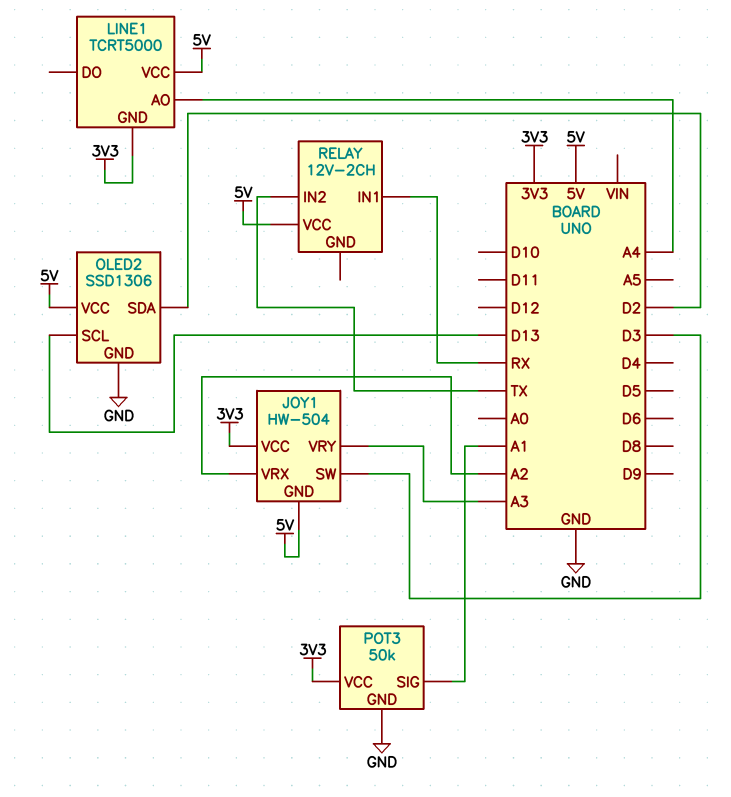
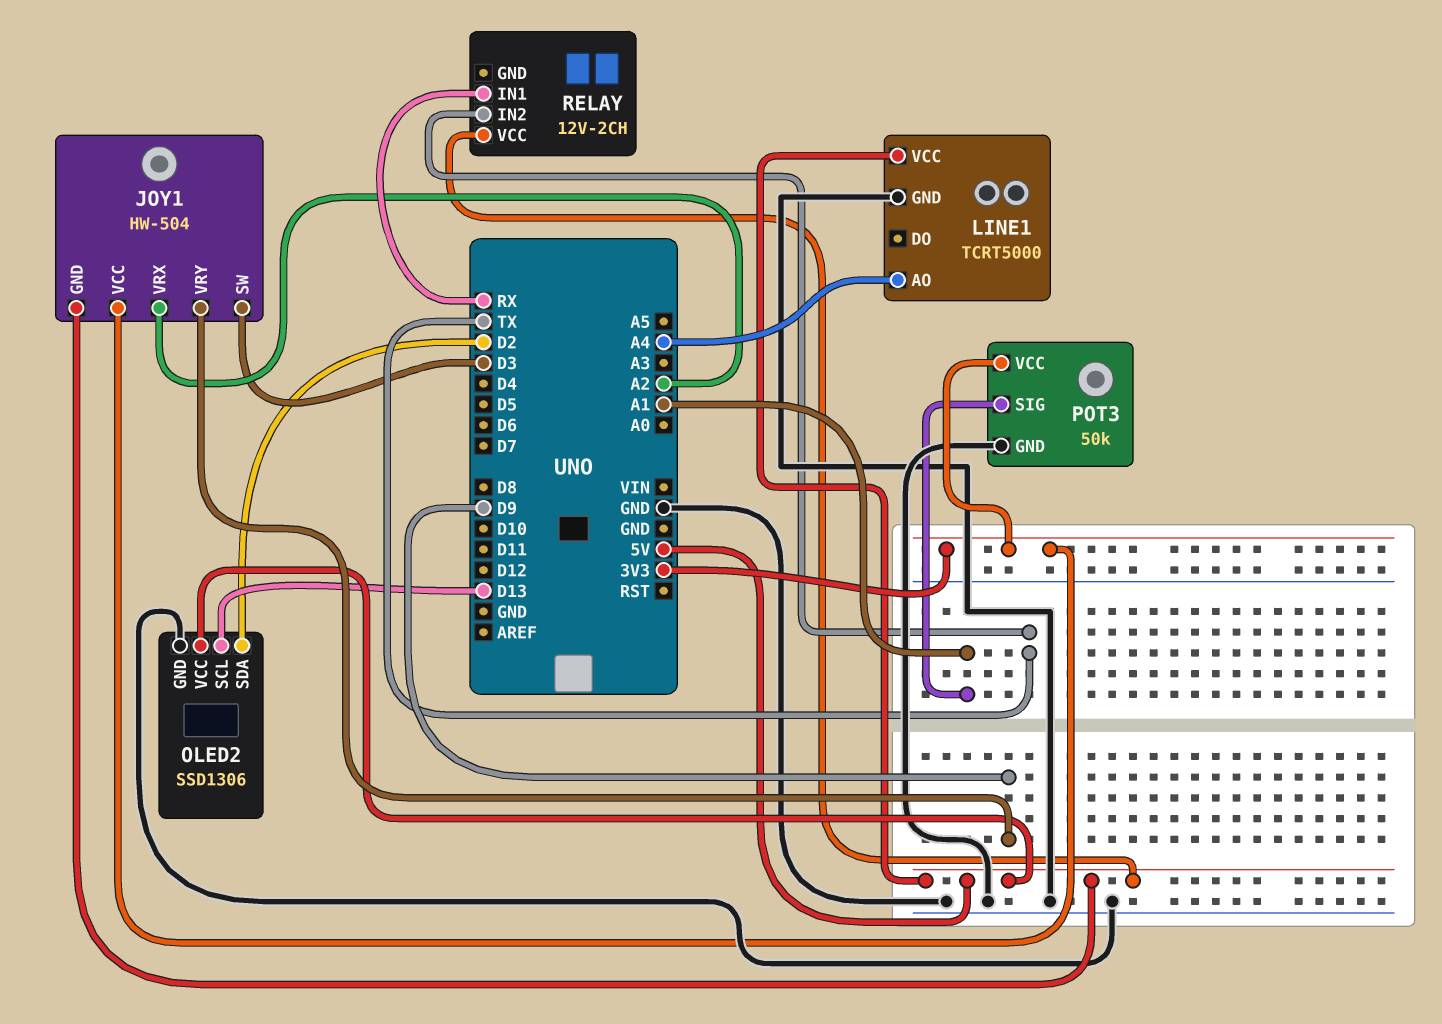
JOY1 pin VRY: A3 -> D9
LINE1 pin GND: 3V3 -> GND

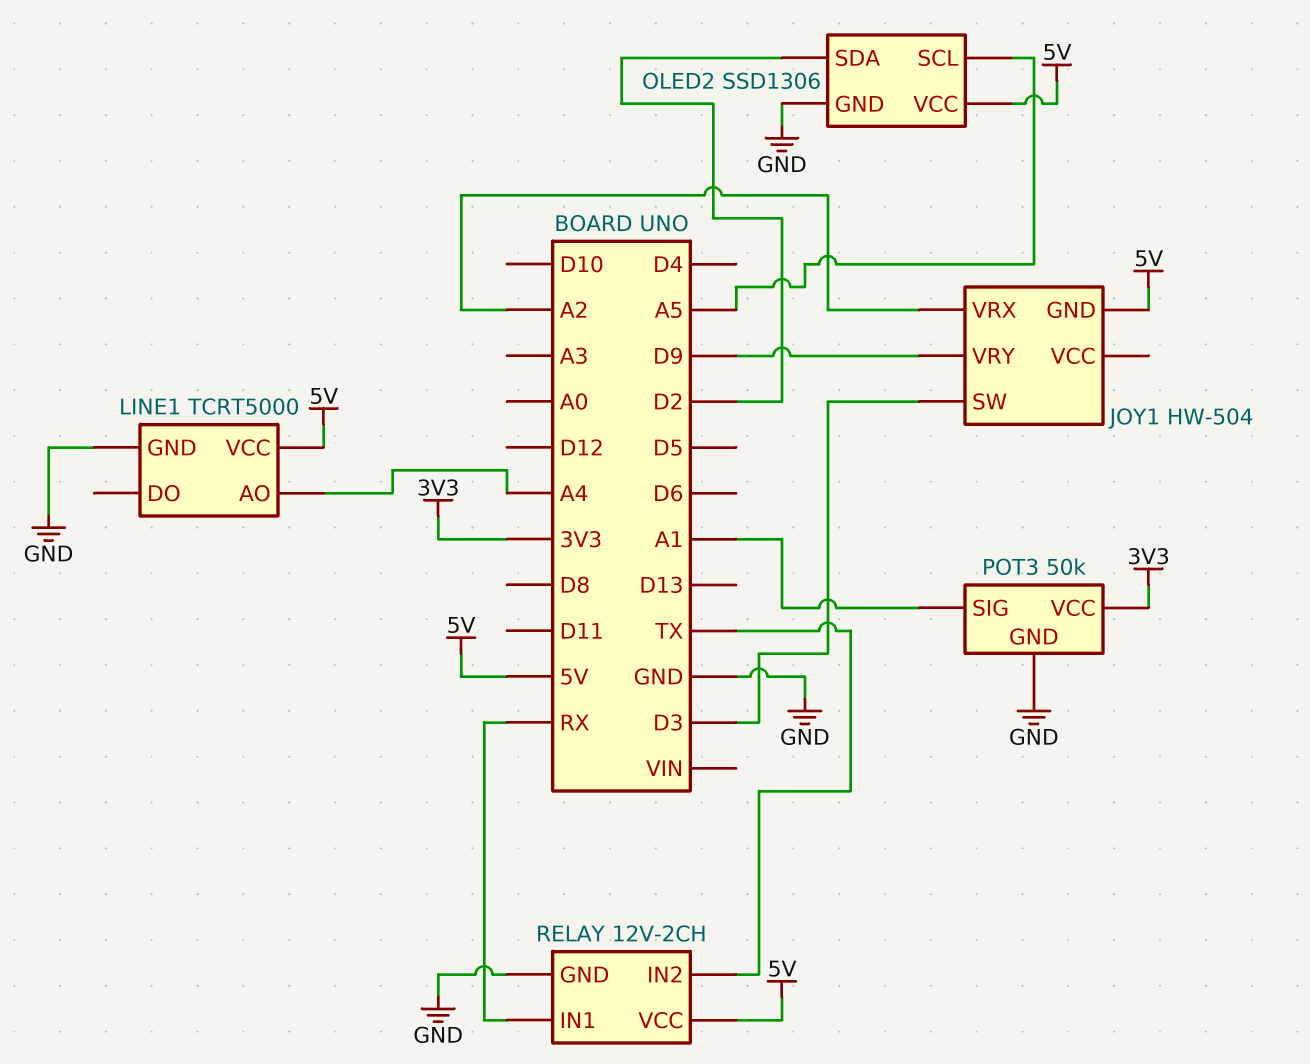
JOY1 pin VCC: 3V3 -> none
OLED2 pin SCL: D13 -> A5
RELAY pin GND: none -> GND

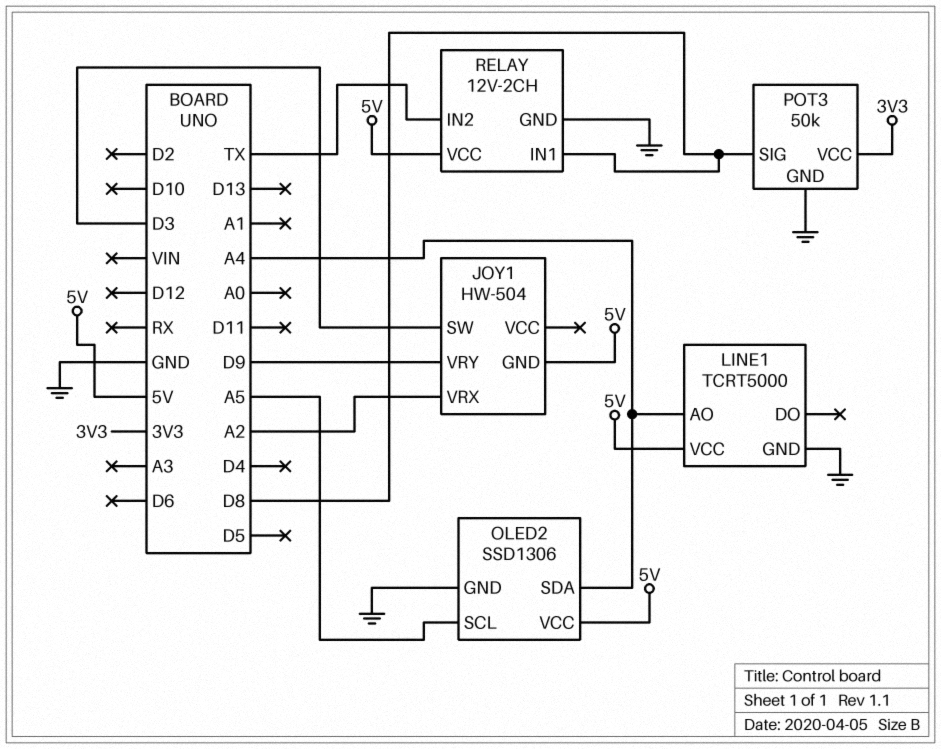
OLED2 pin SDA: D2 -> A4
POT3 pin SIG: A1 -> D8
RELAY pin IN1: RX -> D8

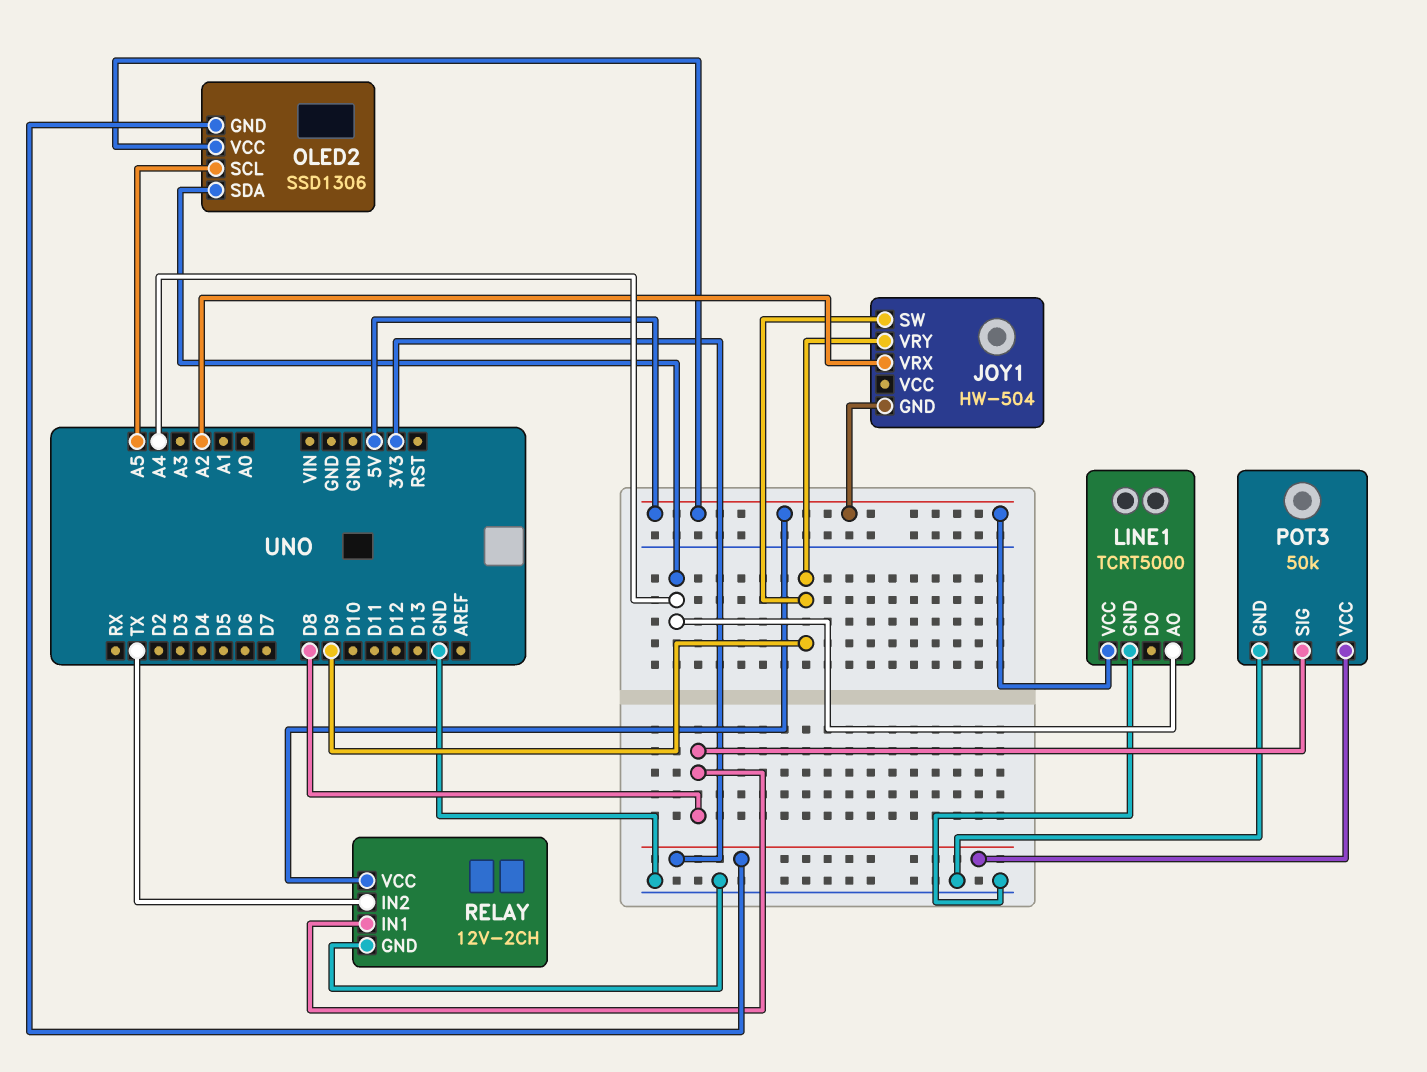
JOY1 pin SW: D3 -> D9
OLED2 pin GND: GND -> 3V3

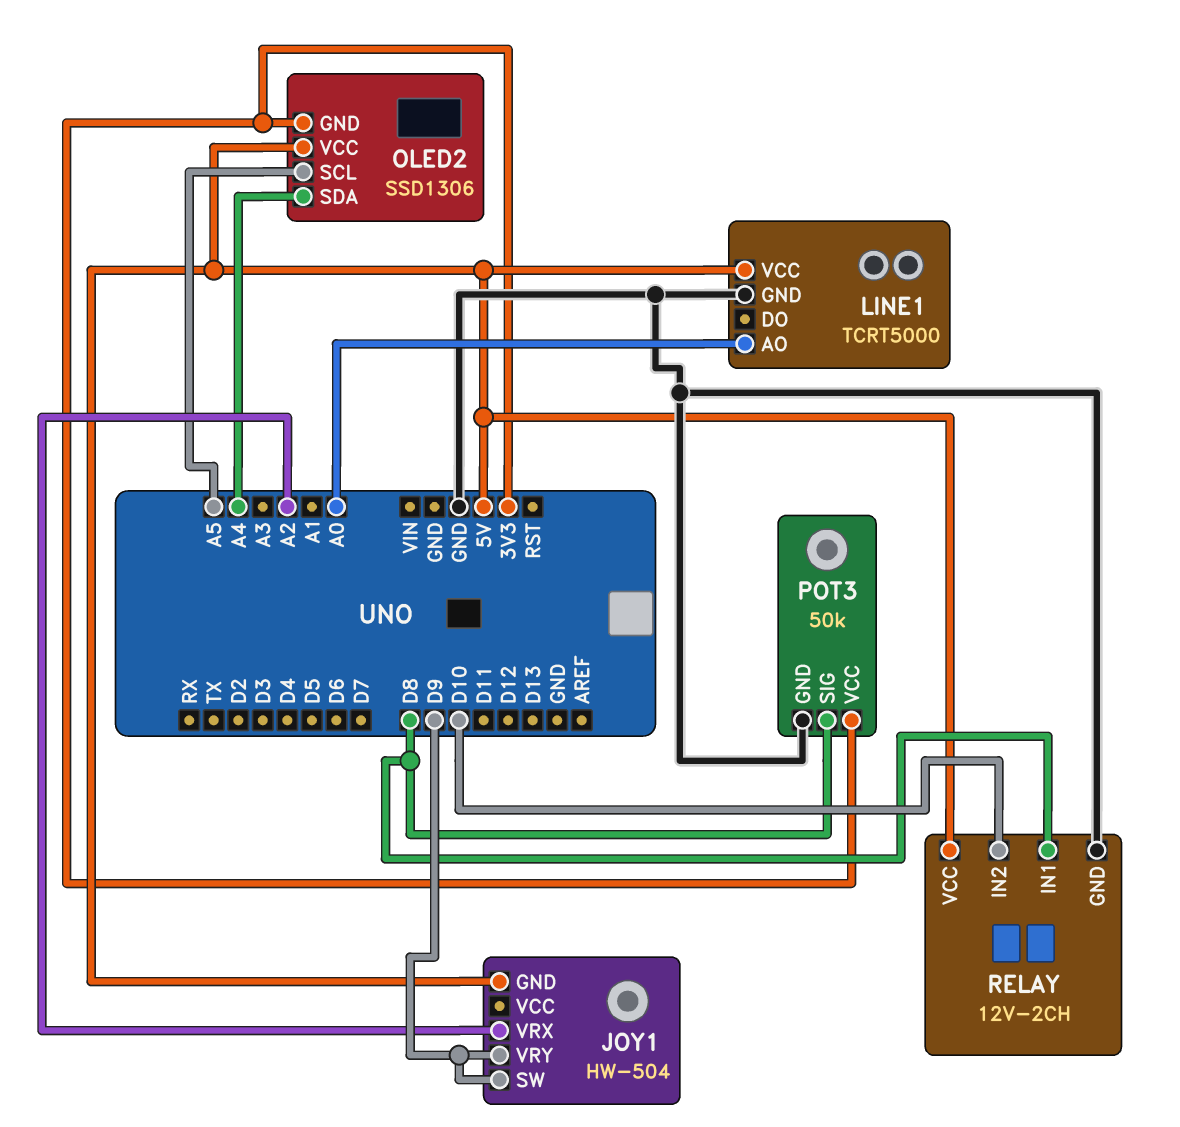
LINE1 pin AO: A4 -> A0
RELAY pin IN2: TX -> D10

